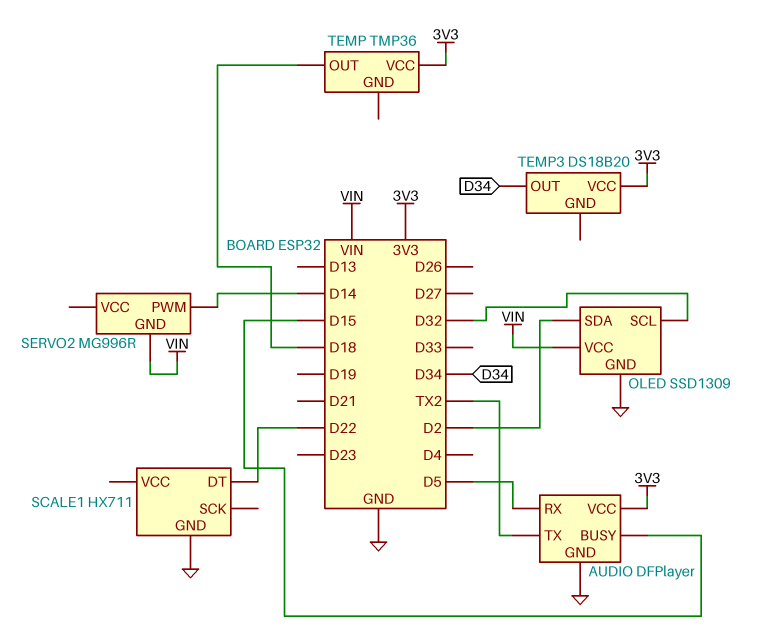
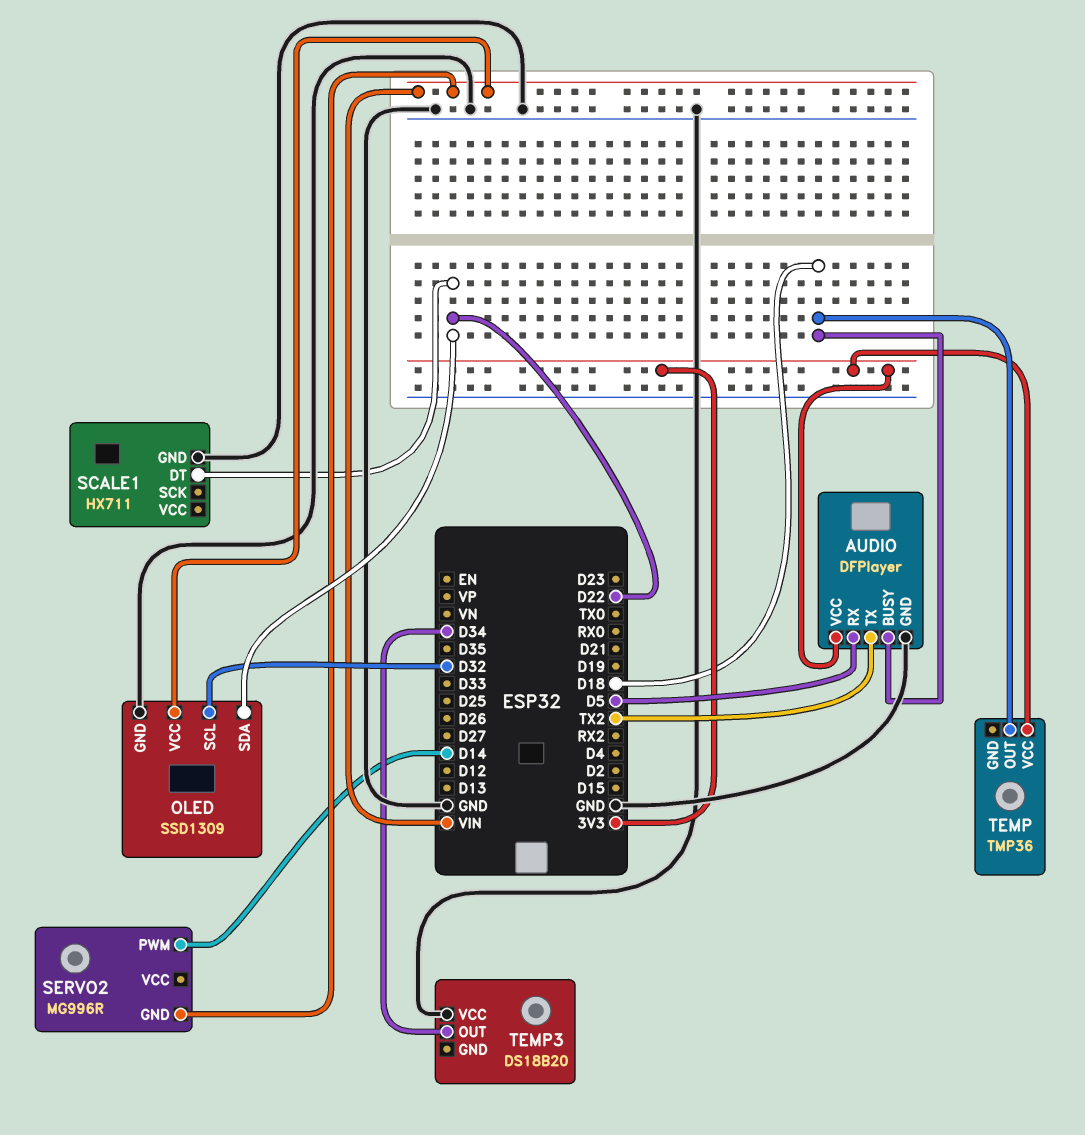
AUDIO pin BUSY: D15 -> D18
OLED pin SDA: D2 -> D22
TEMP3 pin VCC: 3V3 -> GND

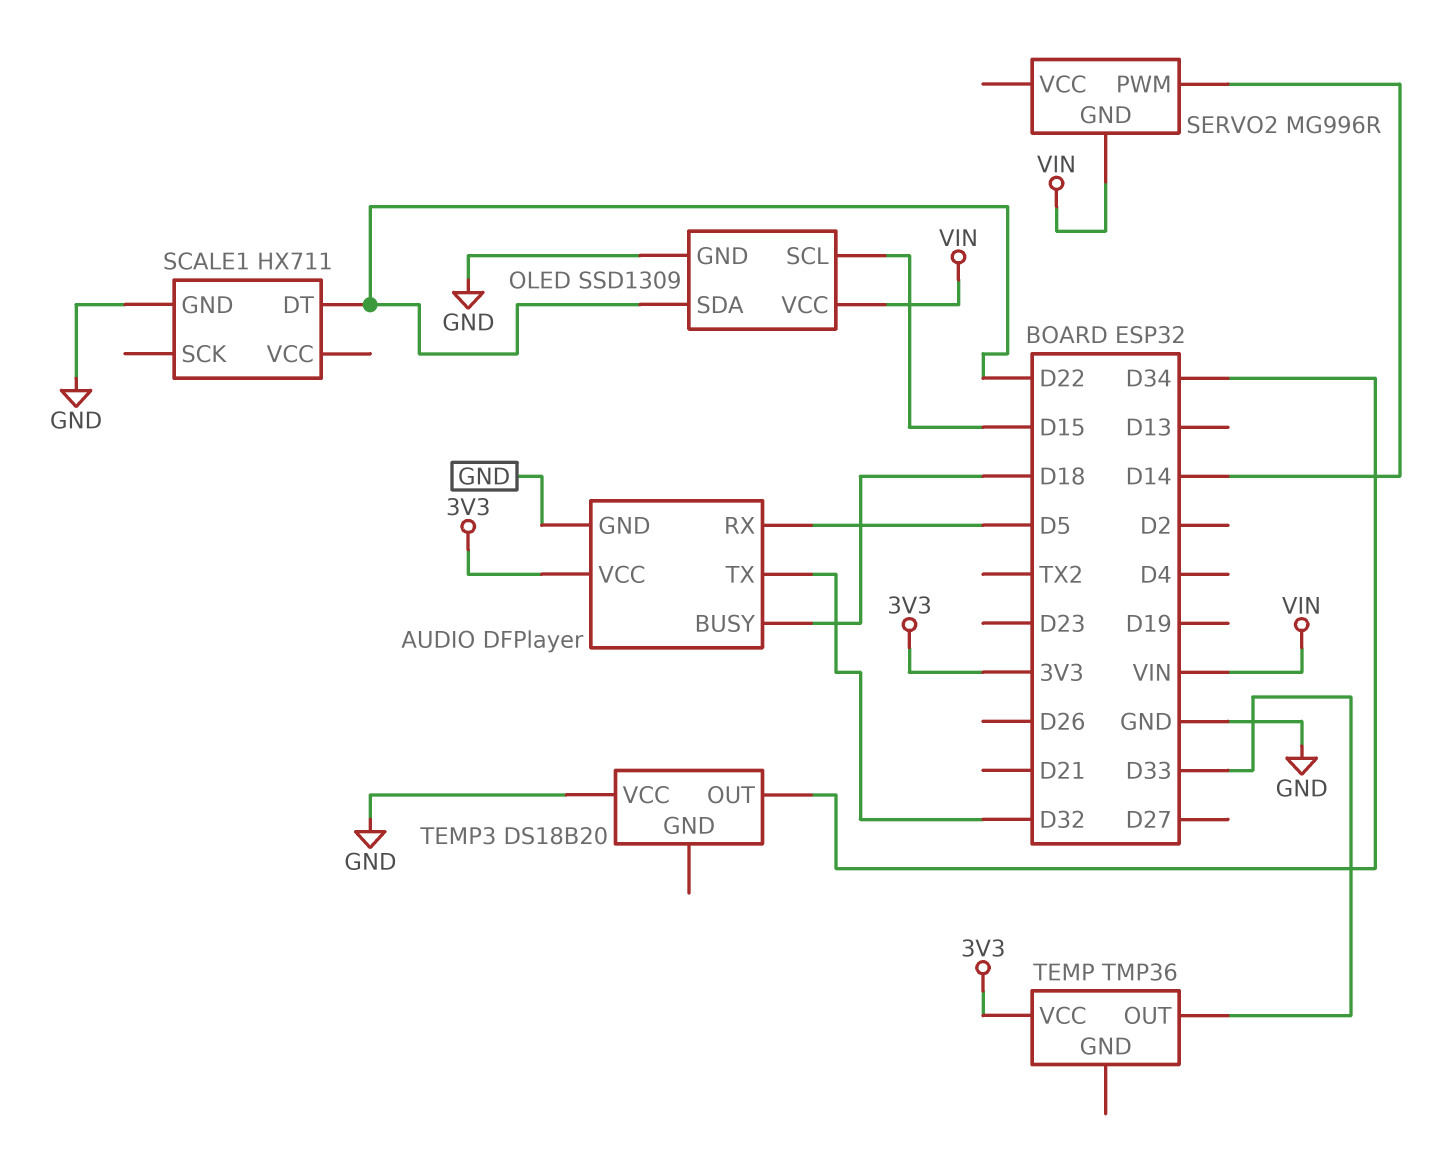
AUDIO pin TX: TX2 -> D32
OLED pin SCL: D32 -> D15
TEMP pin OUT: D18 -> D33

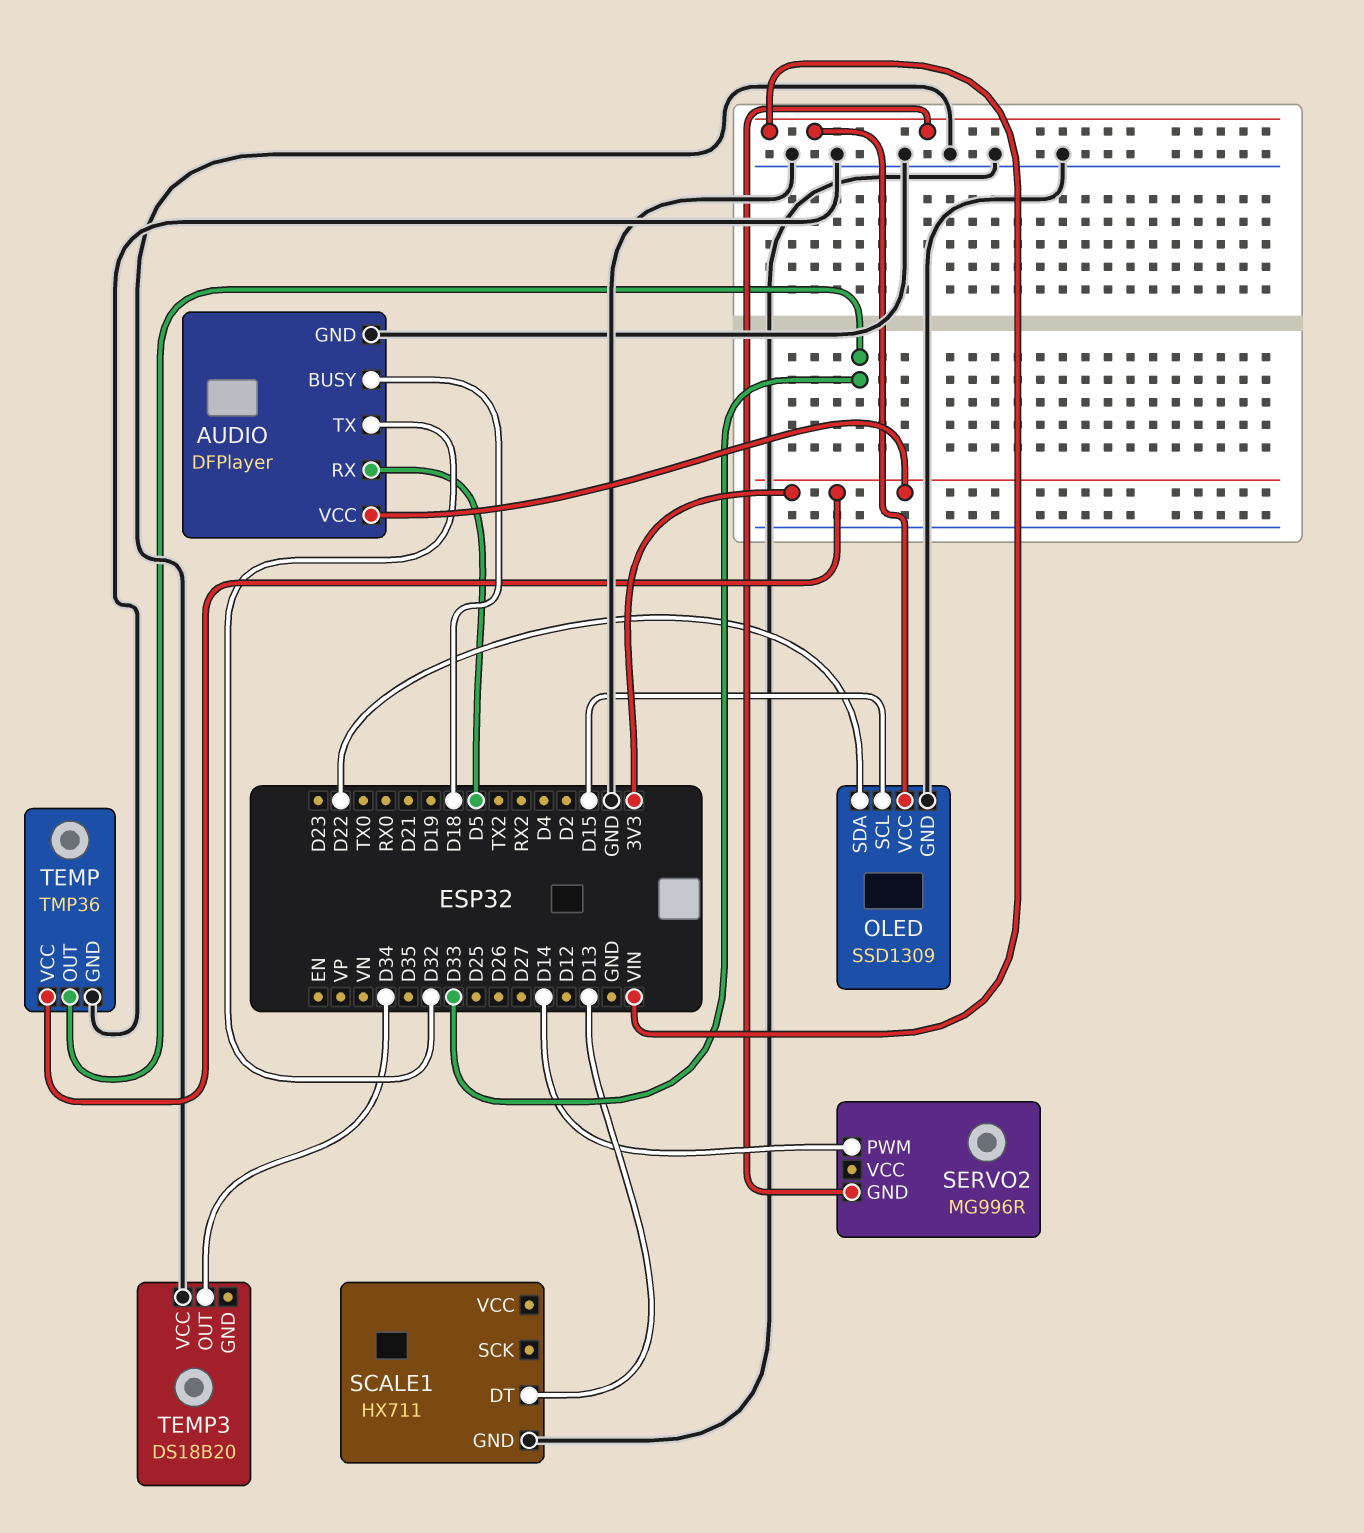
SCALE1 pin DT: D22 -> D13
TEMP pin GND: none -> GND

